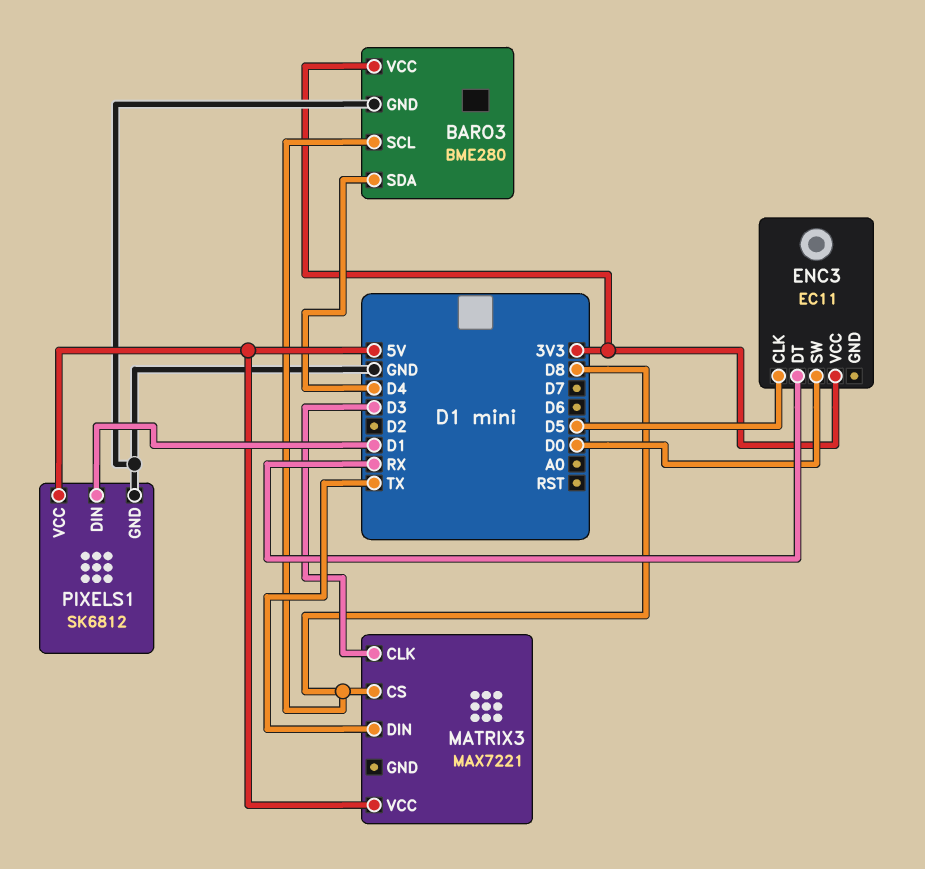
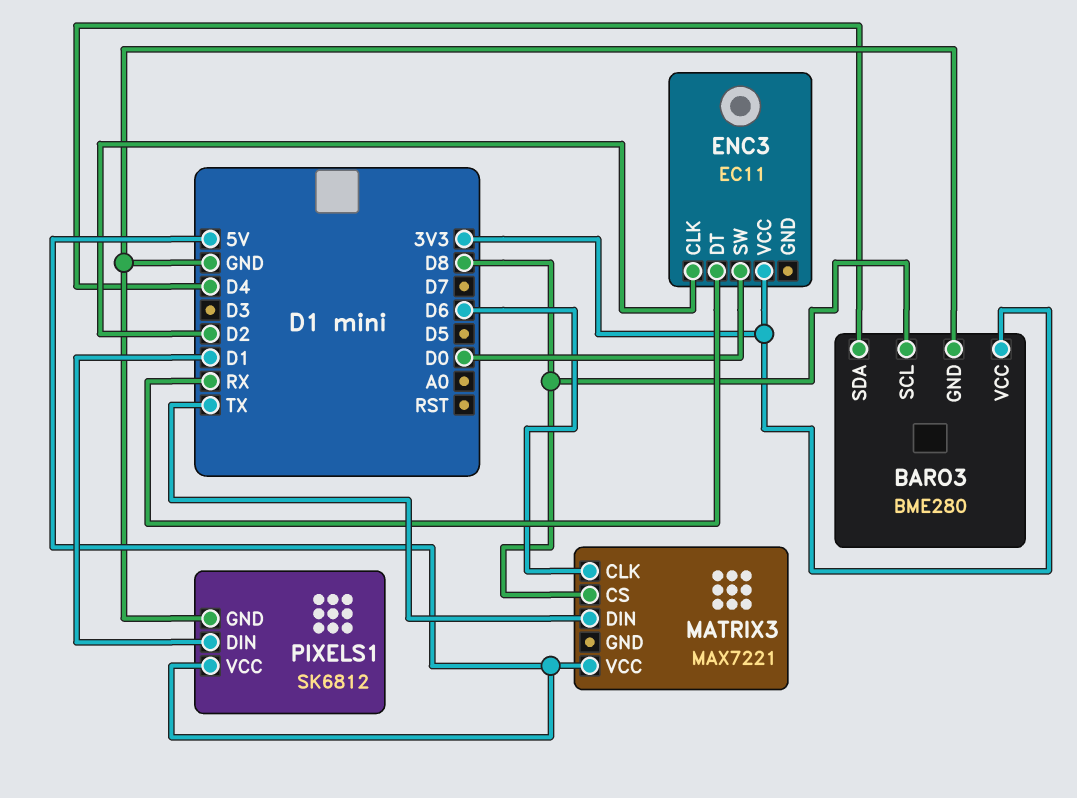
ENC3 pin CLK: D5 -> D2
MATRIX3 pin CLK: D3 -> D6

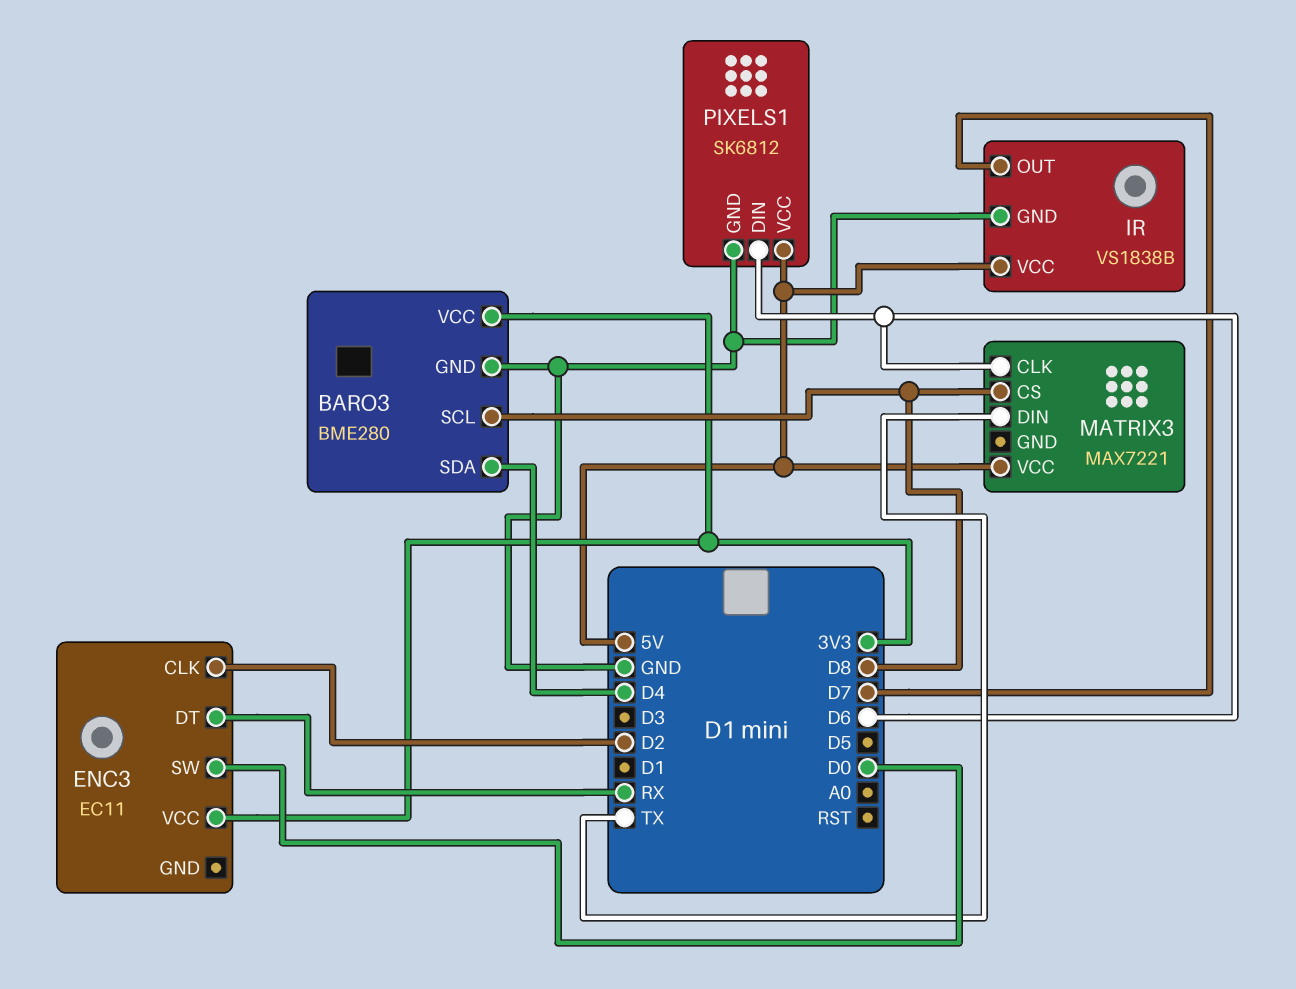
IR: none -> VS1838B
IR pin GND: none -> GND
IR pin OUT: none -> D7
IR pin VCC: none -> 5V
PIXELS1 pin DIN: D1 -> D6

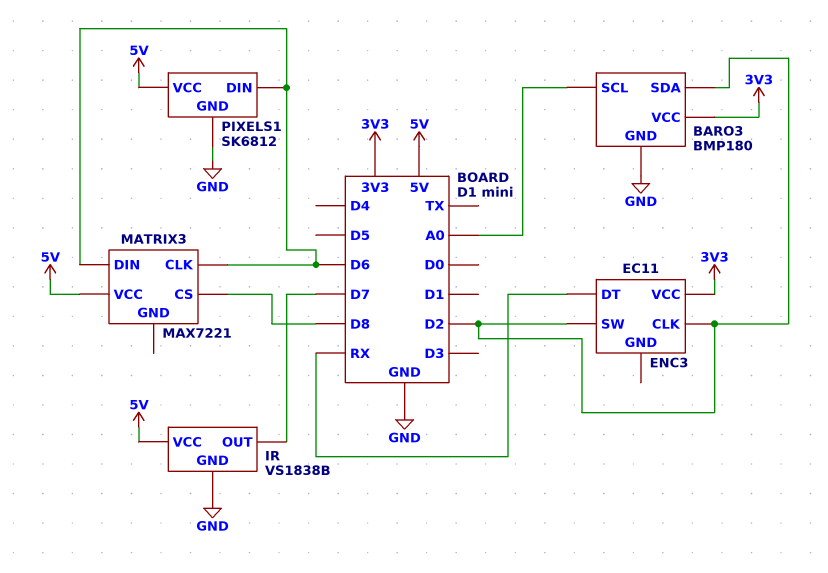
BARO3: BME280 -> BMP180
BARO3 pin SCL: D8 -> A0
BARO3 pin SDA: D4 -> D2
ENC3 pin SW: D0 -> D2
MATRIX3 pin DIN: TX -> D6

